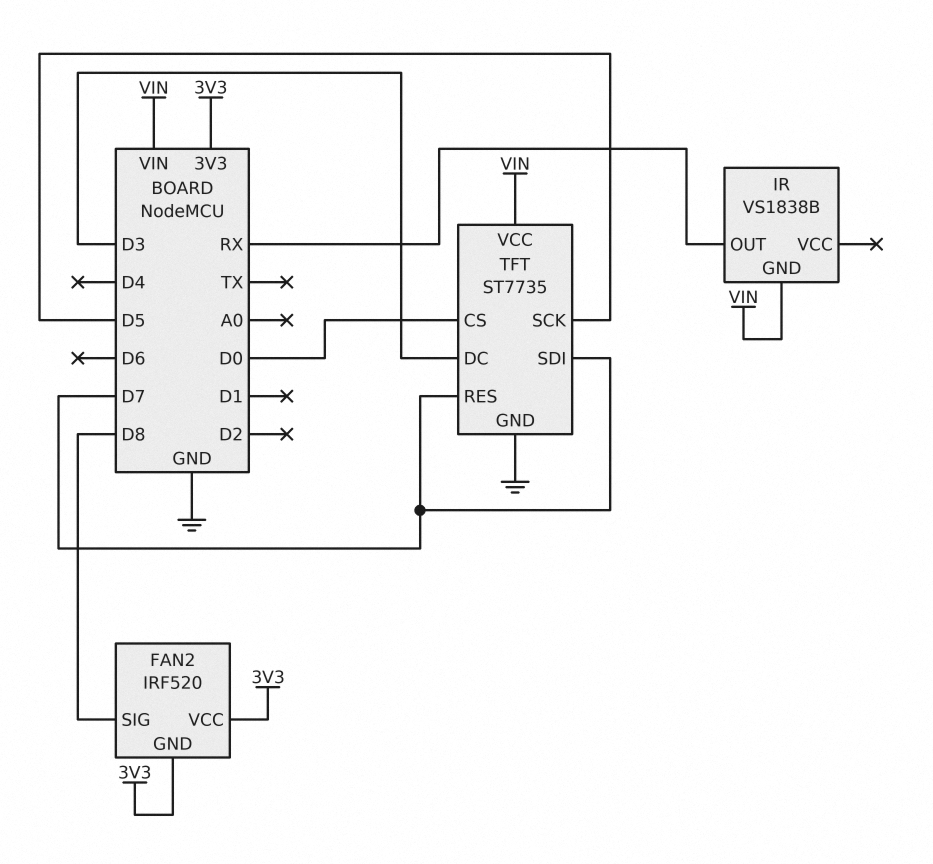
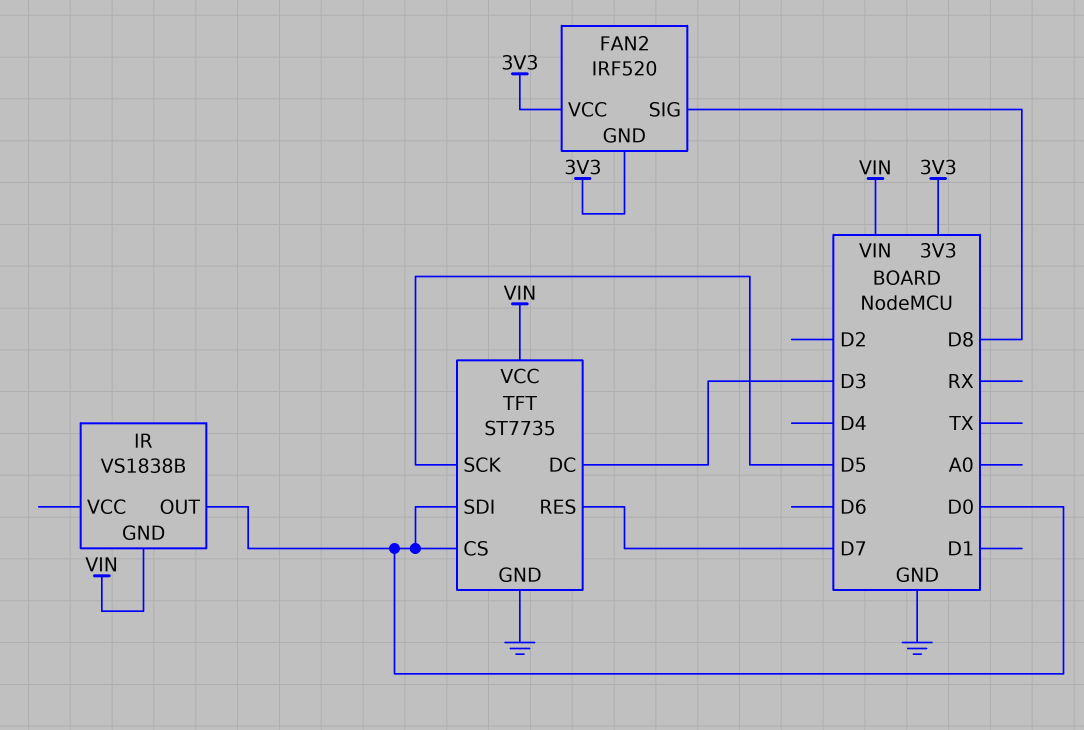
IR pin OUT: RX -> D0
TFT pin SDI: D7 -> D0

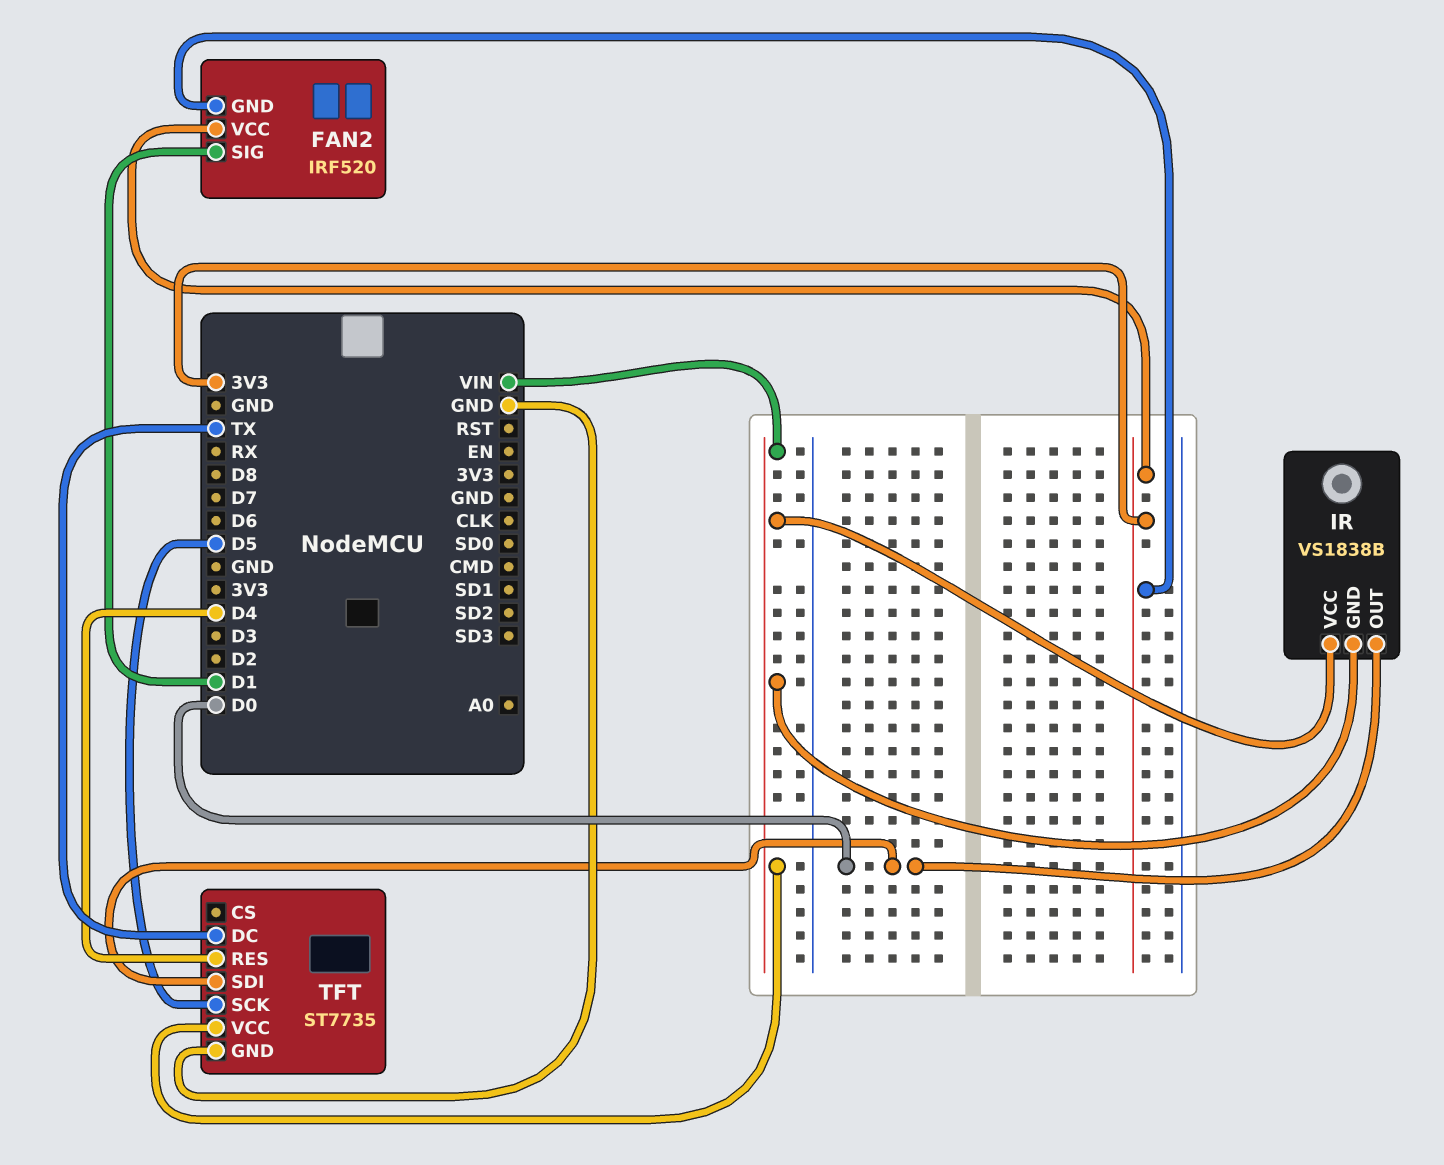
FAN2 pin SIG: D8 -> D1
IR pin VCC: none -> VIN
TFT pin CS: D0 -> none
TFT pin DC: D3 -> TX
TFT pin RES: D7 -> D4

